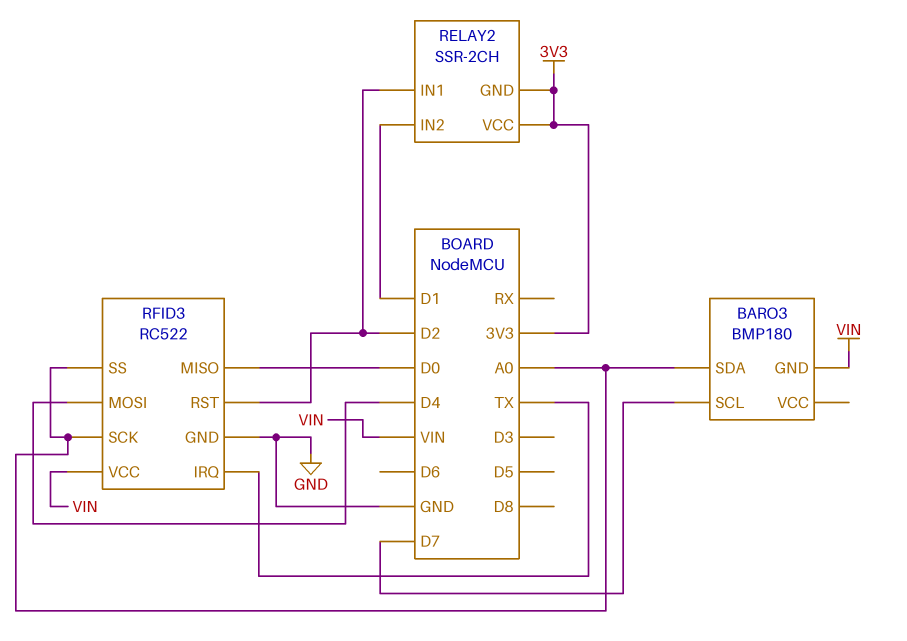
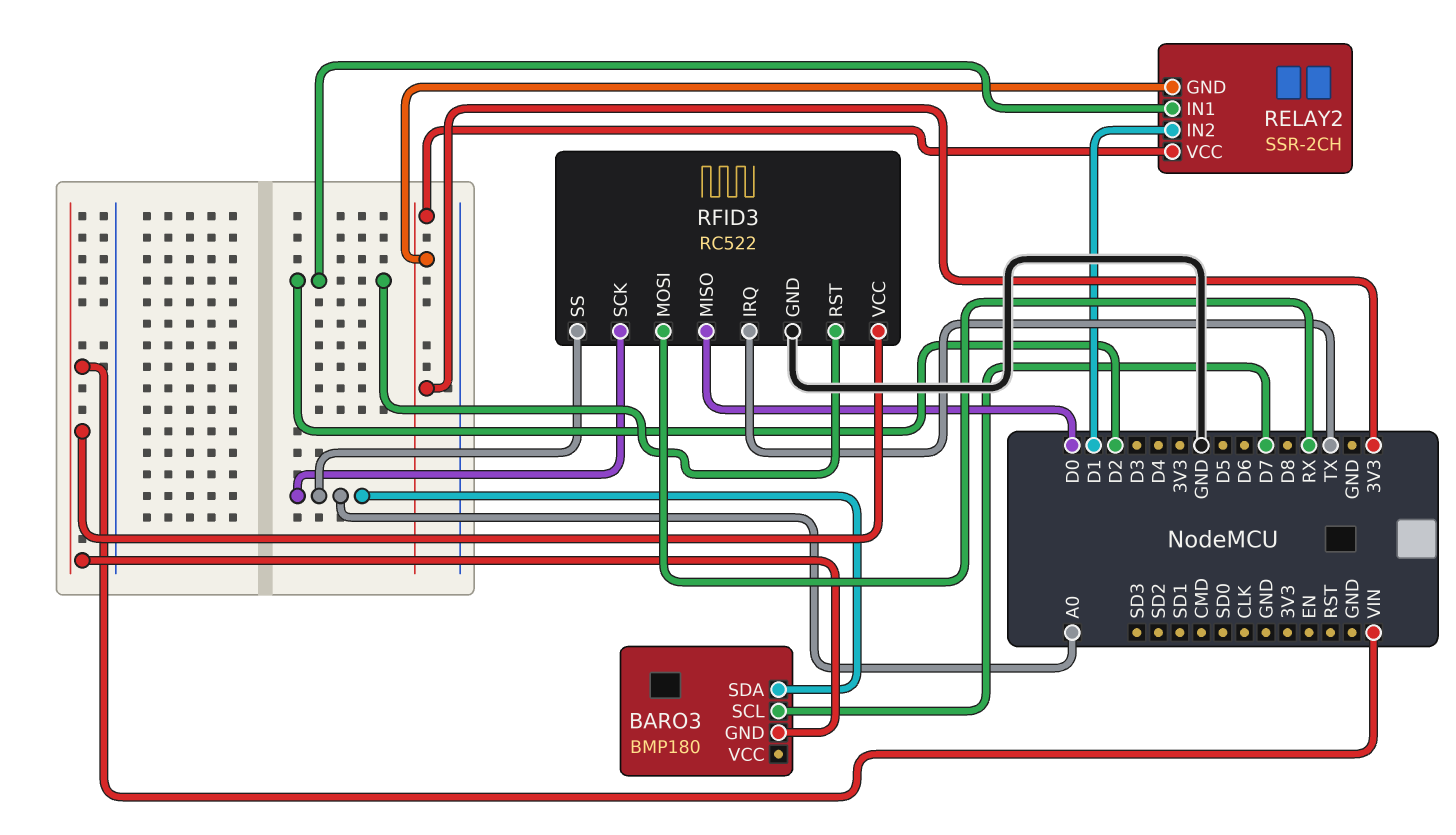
RFID3 pin MOSI: D4 -> RX

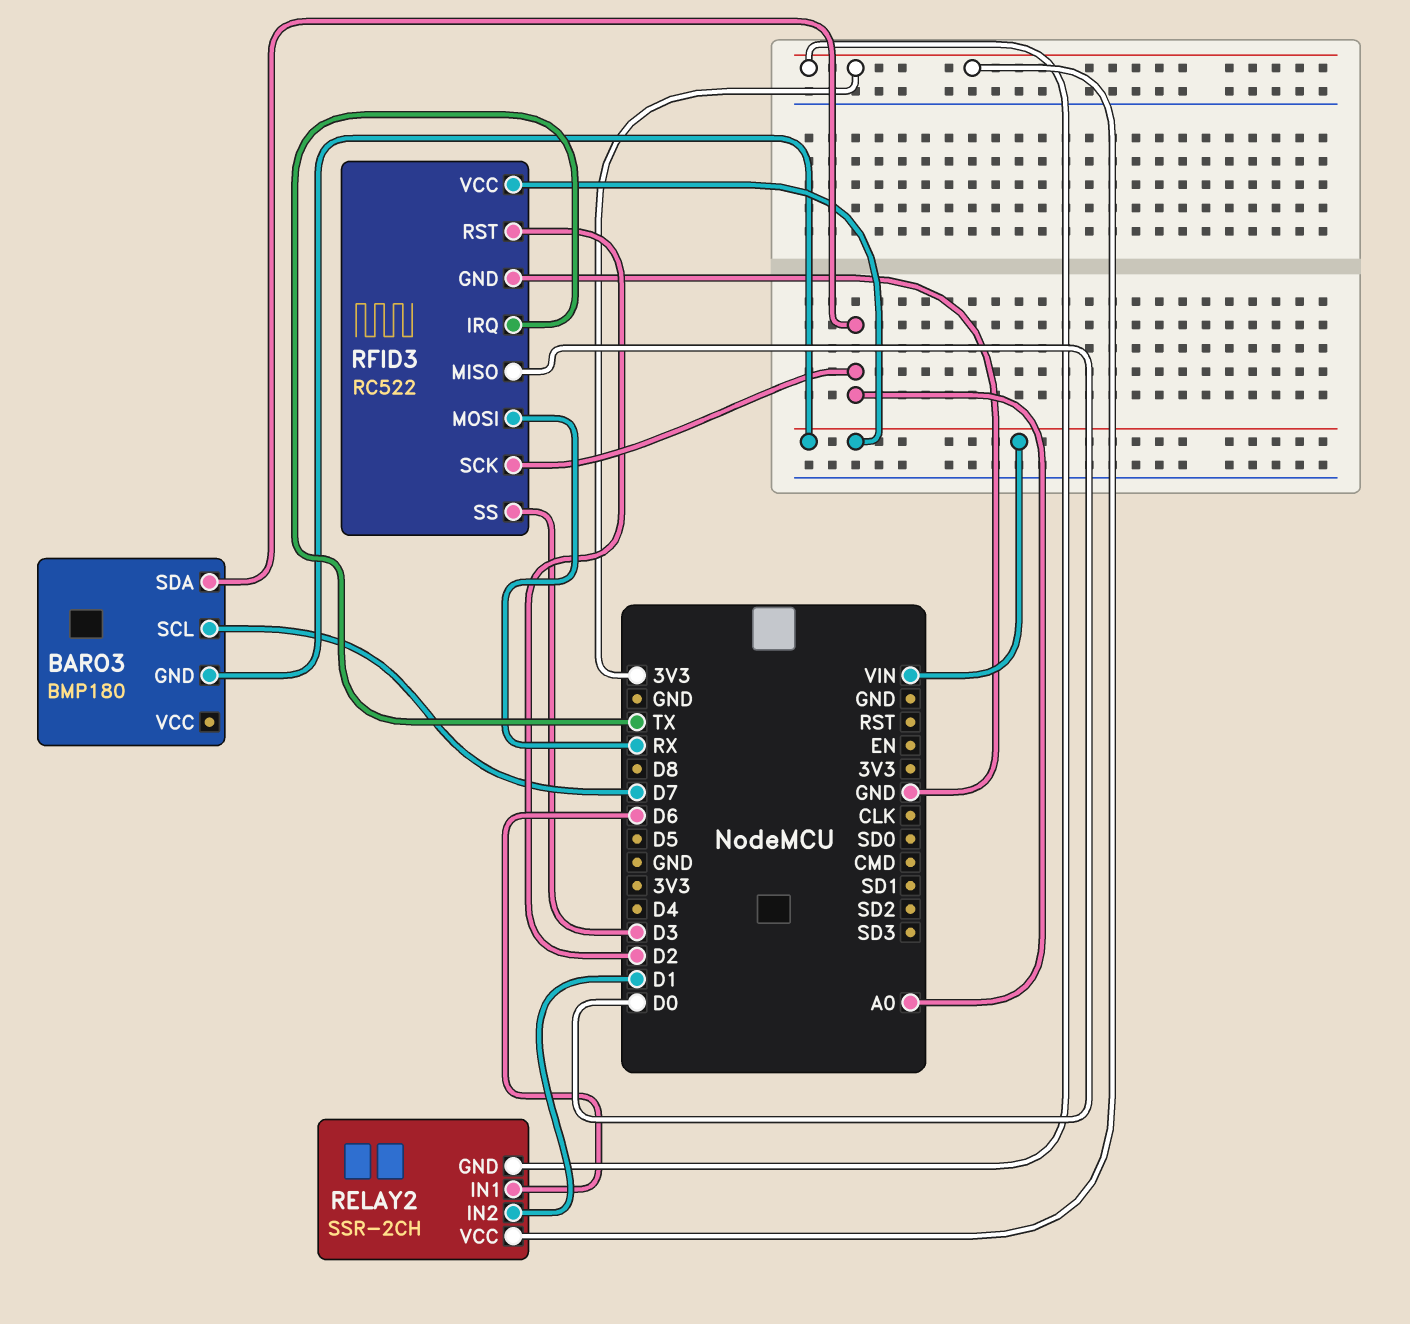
RELAY2 pin IN1: D2 -> D6
RFID3 pin SS: A0 -> D3

